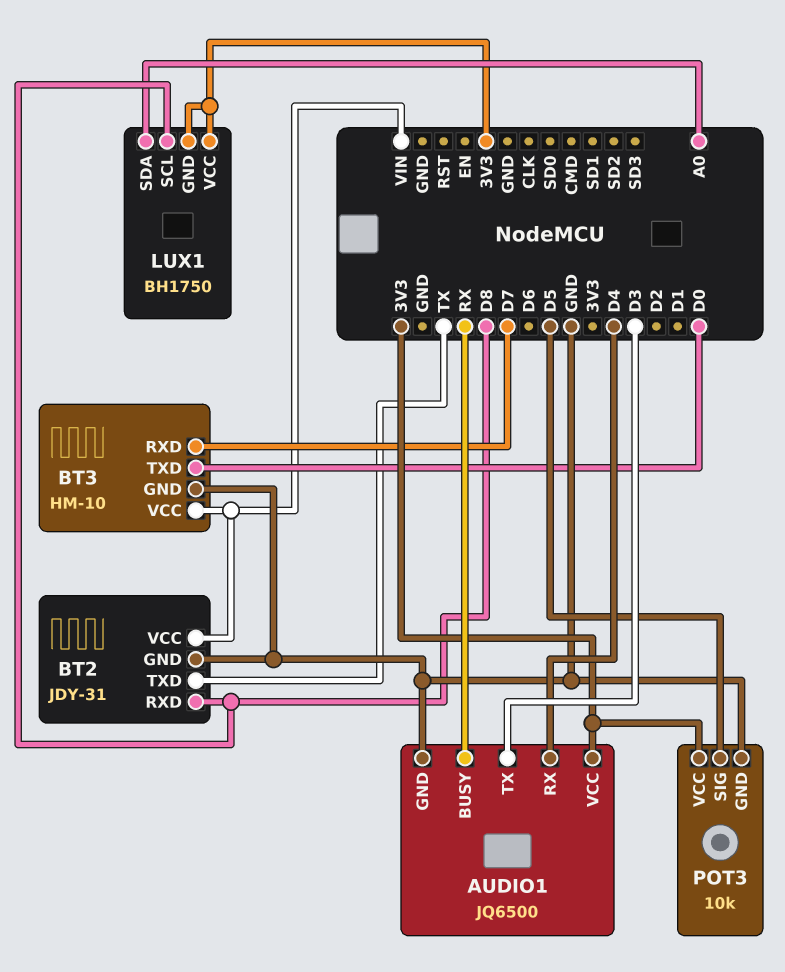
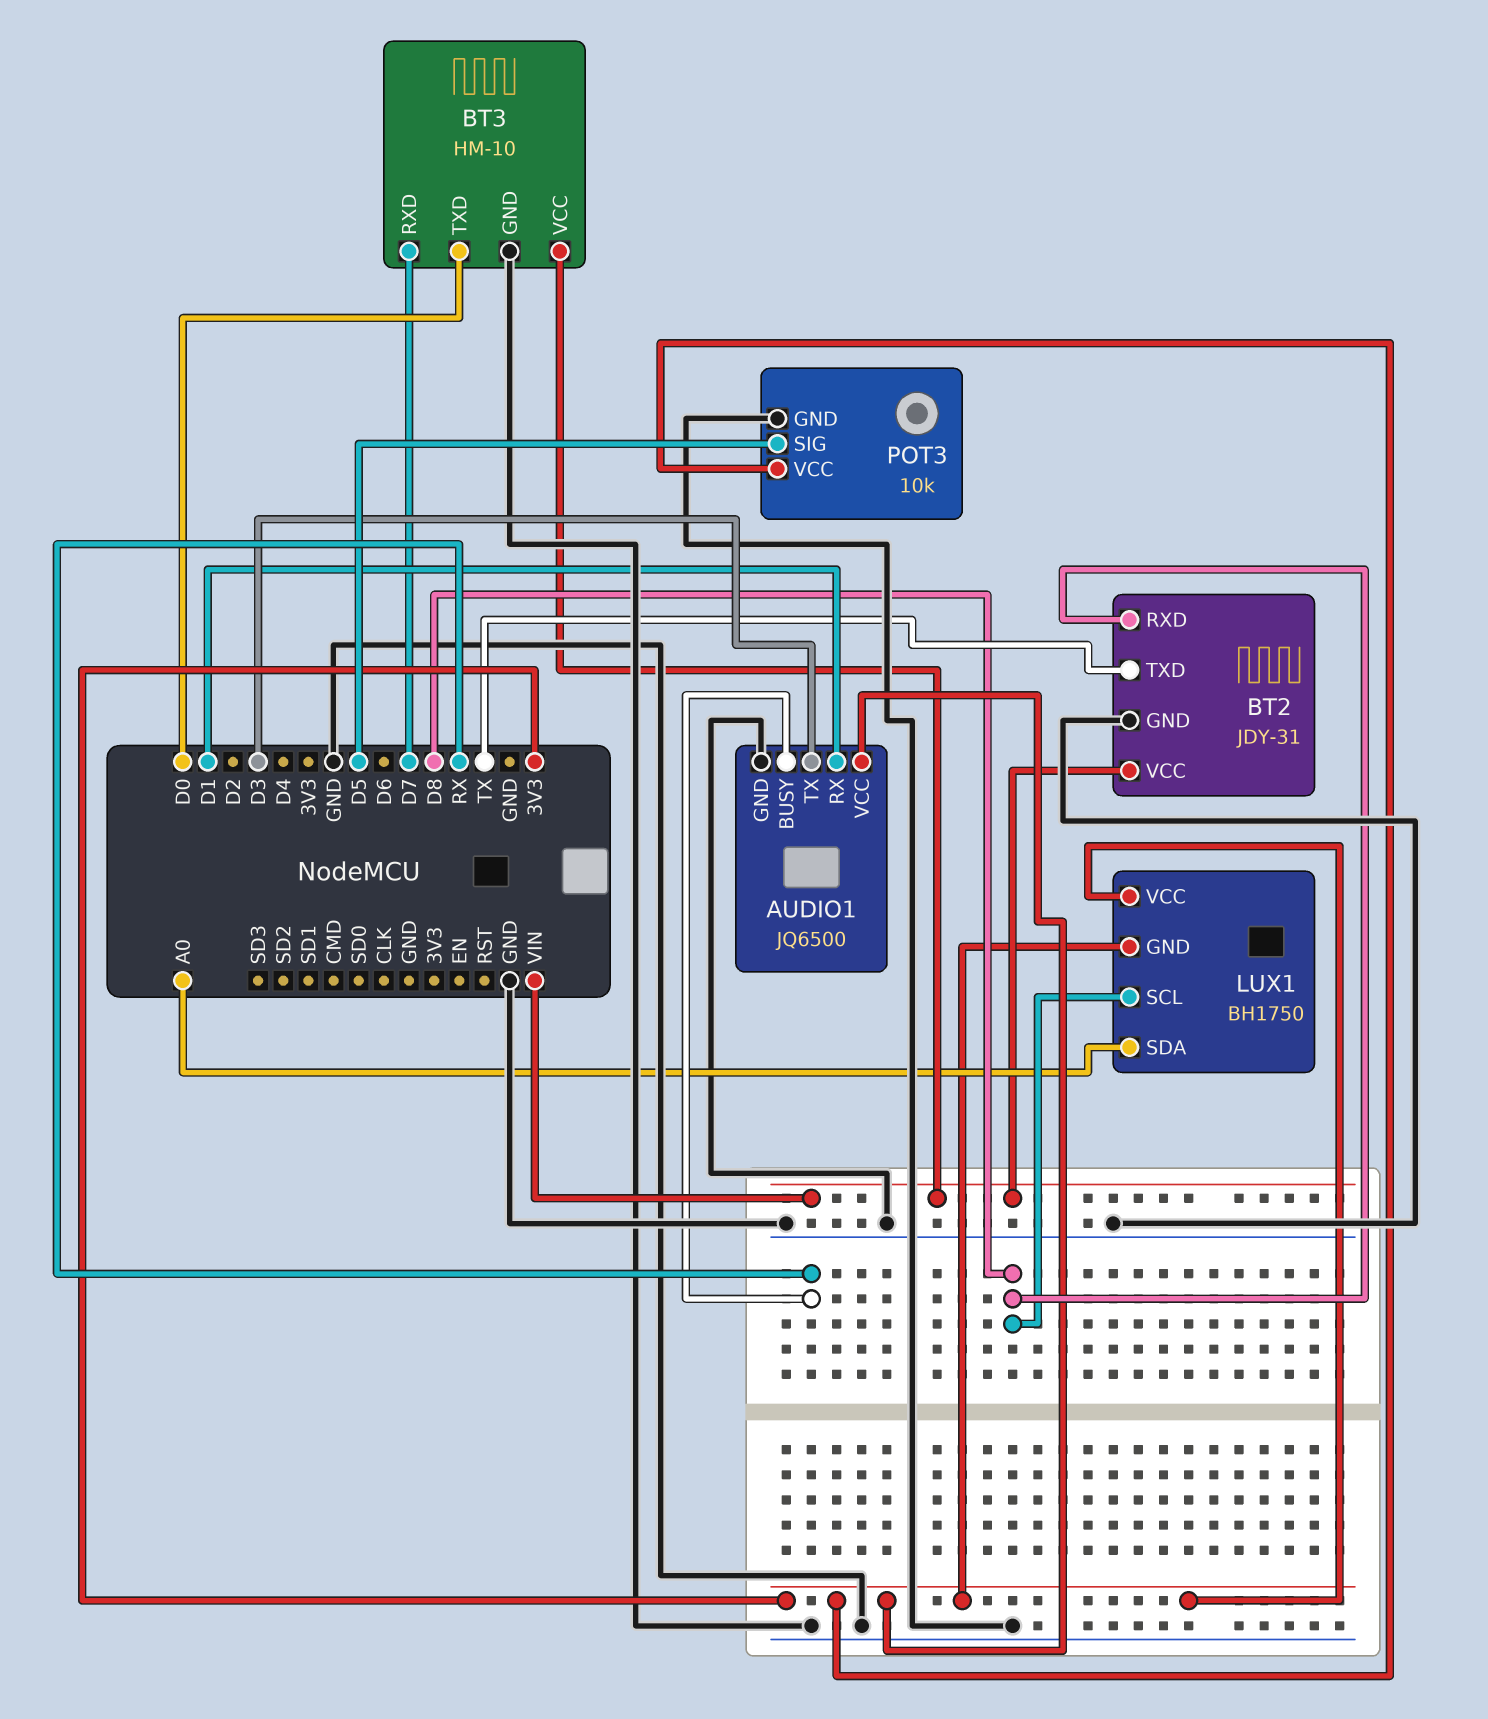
AUDIO1 pin RX: D4 -> D1

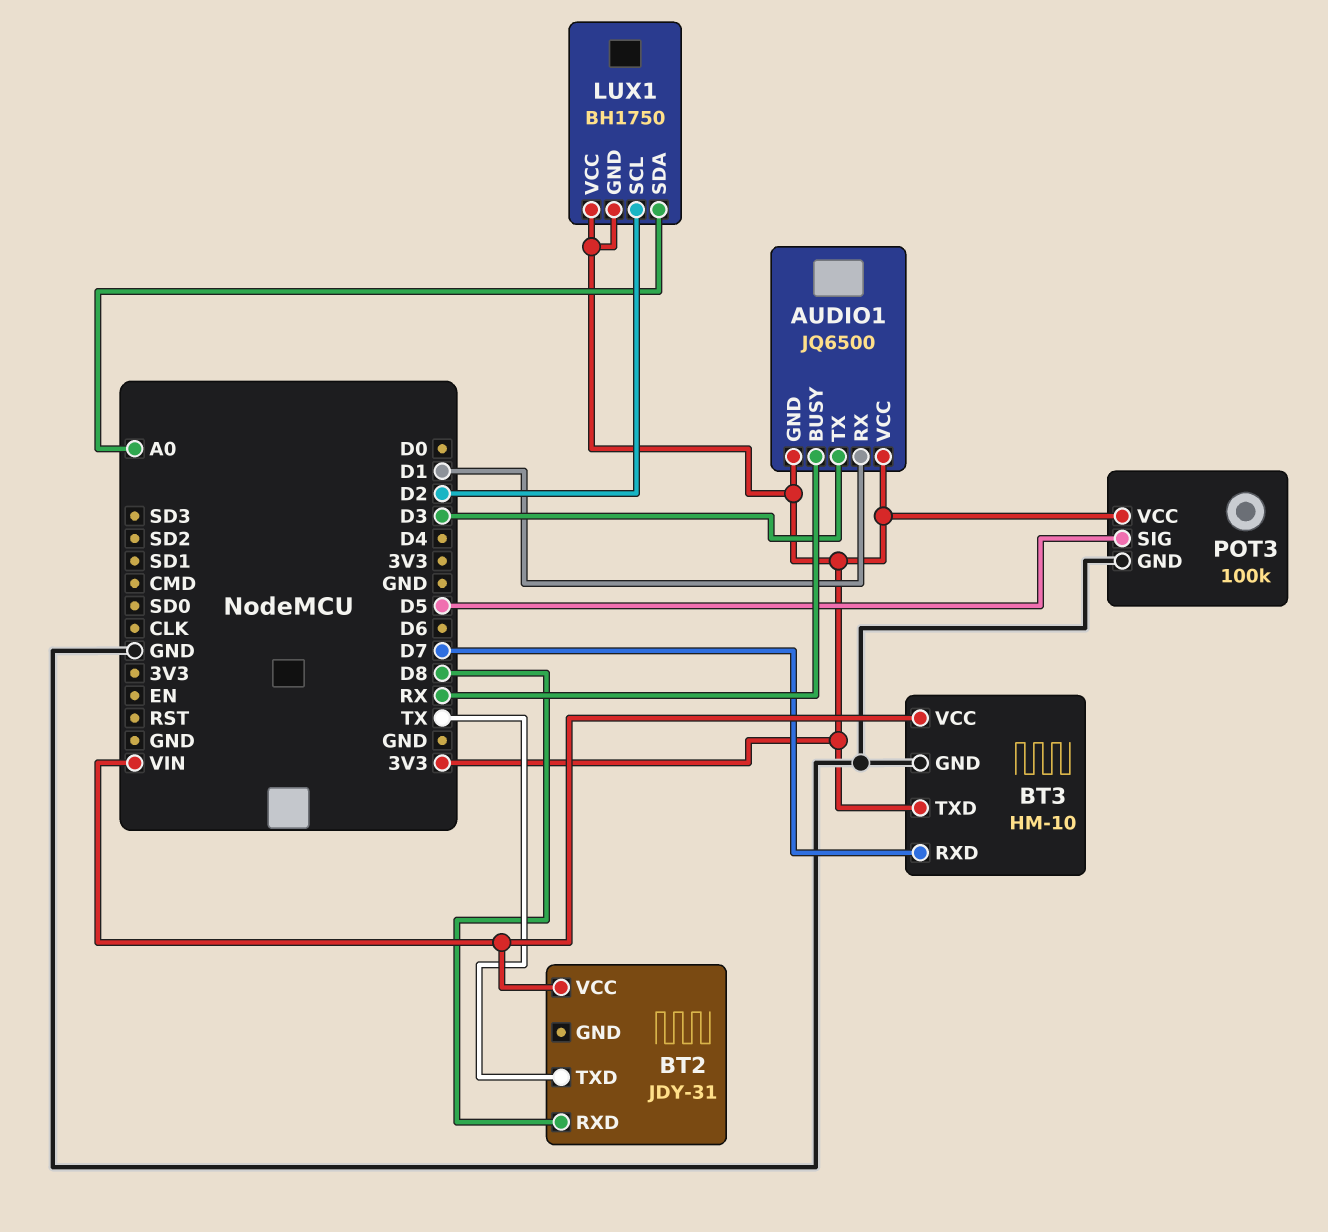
AUDIO1 pin GND: GND -> 3V3
BT2 pin GND: GND -> none
BT3 pin TXD: D0 -> 3V3
LUX1 pin SCL: D8 -> D2
POT3: 10k -> 100k

